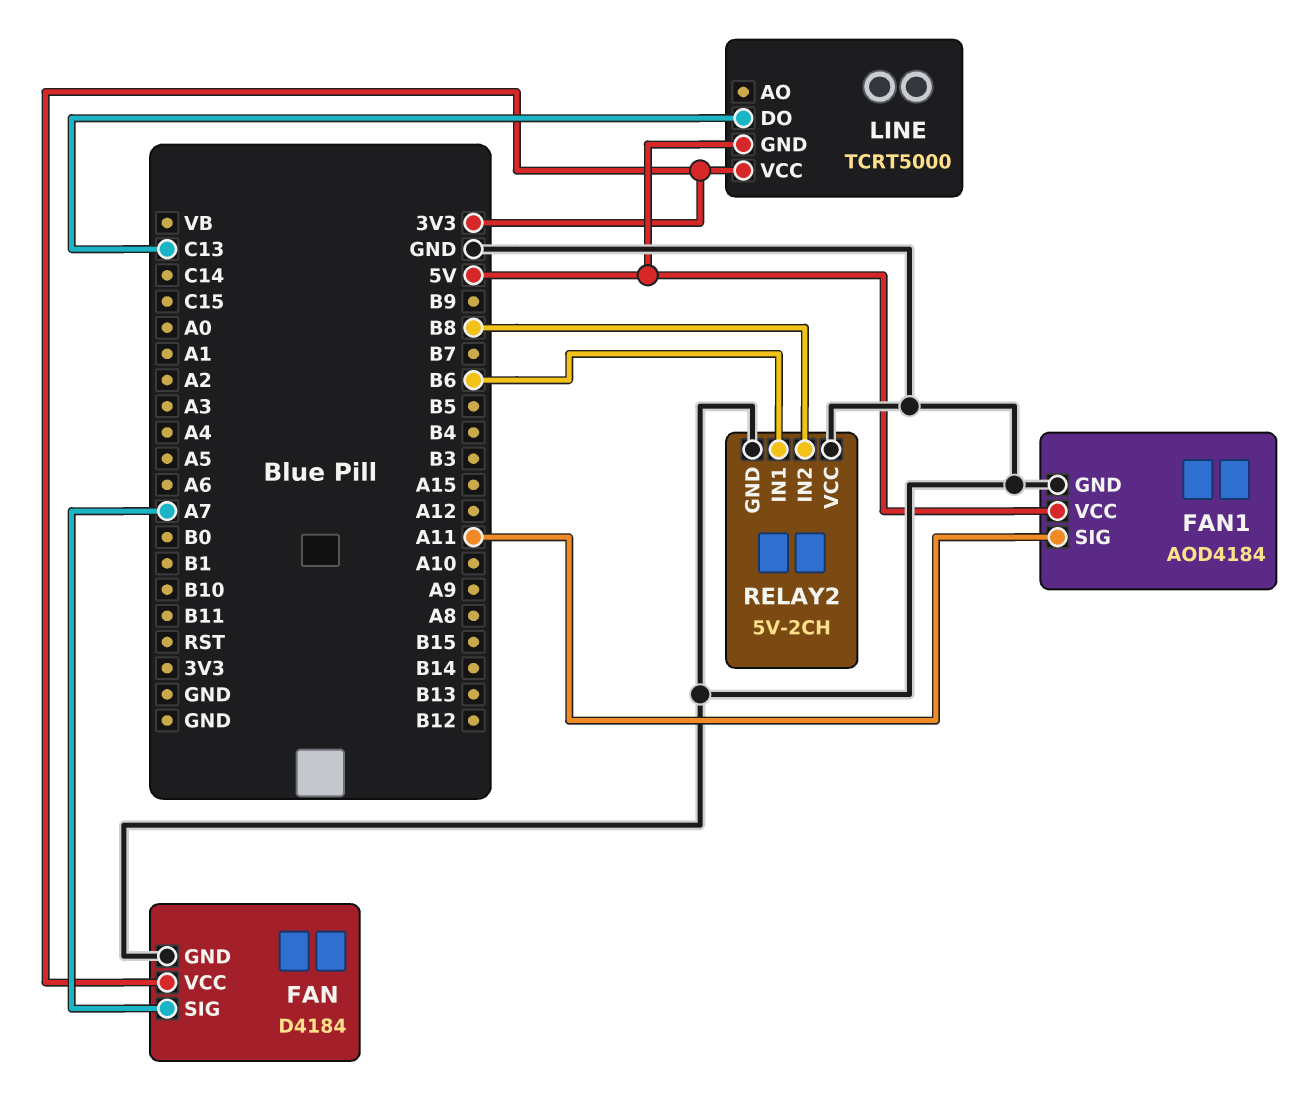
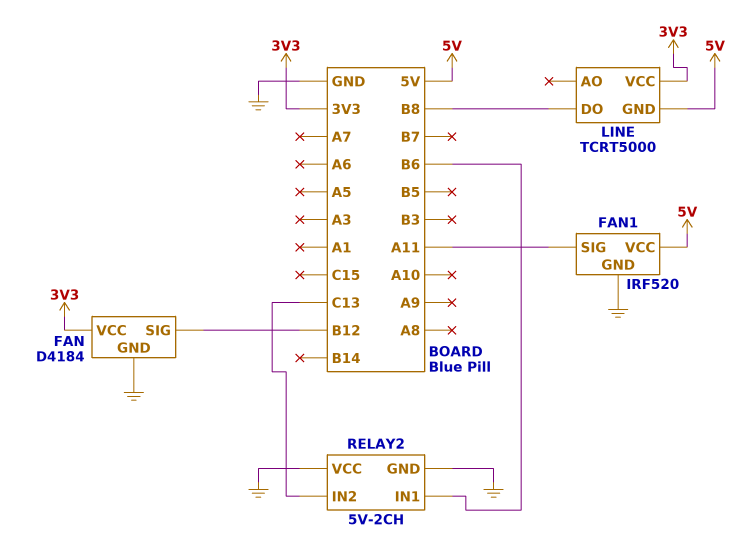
FAN pin SIG: A7 -> B12
FAN1: AOD4184 -> IRF520
LINE pin DO: C13 -> B8
RELAY2 pin IN2: B8 -> C13

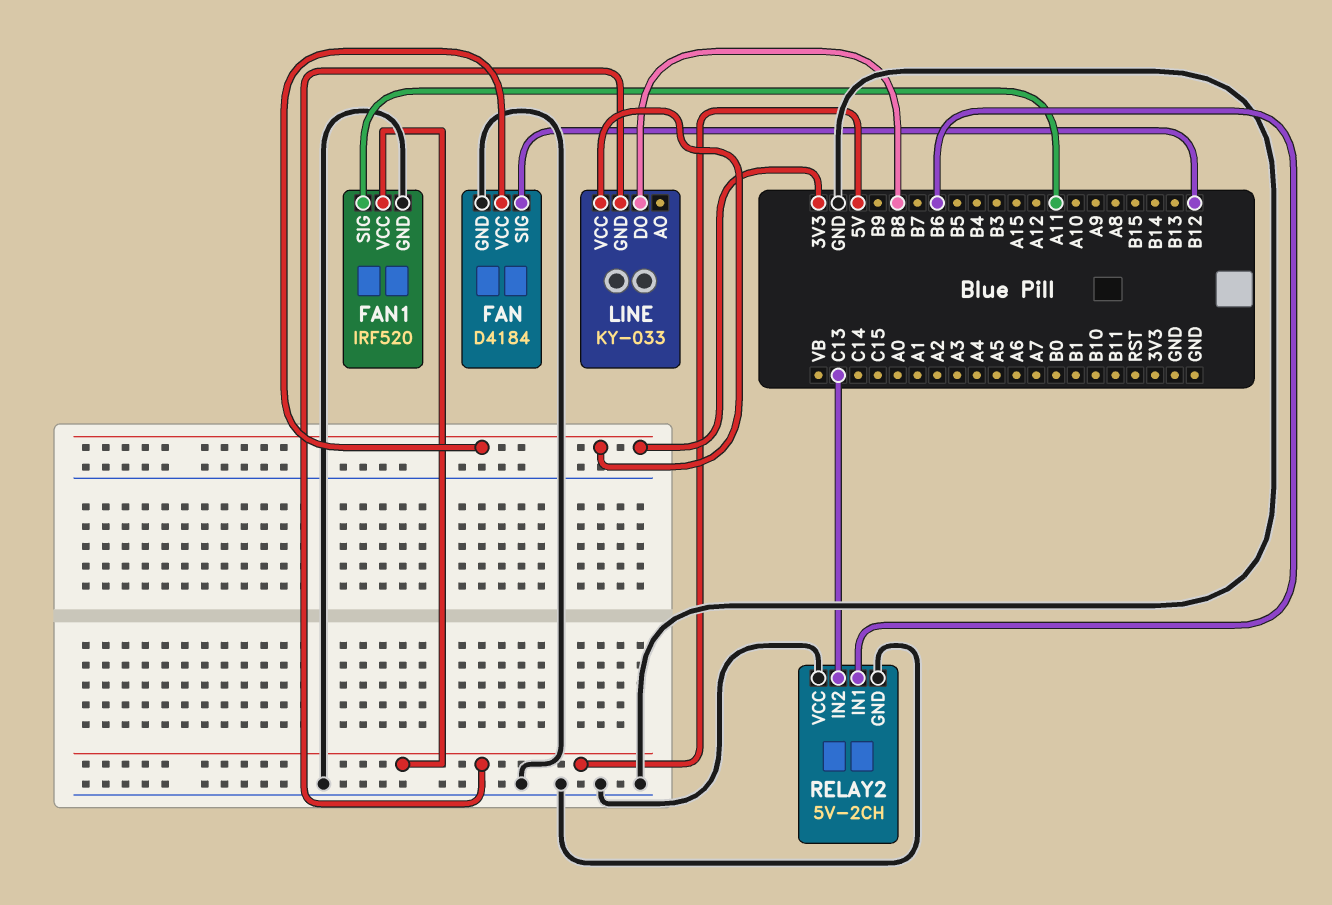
LINE: TCRT5000 -> KY-033

